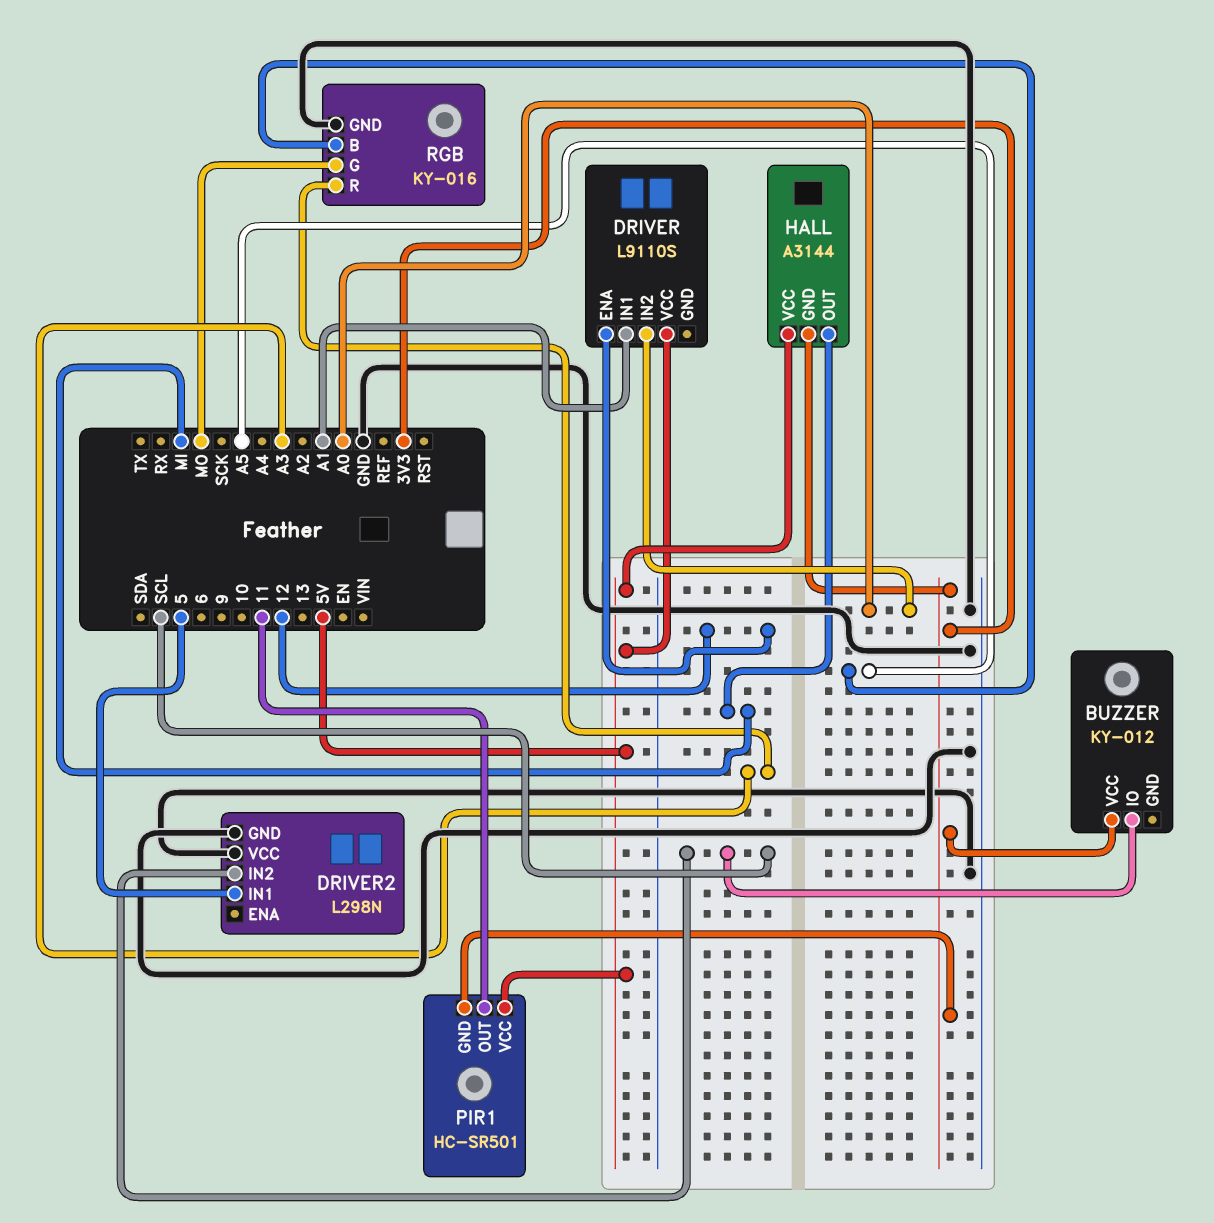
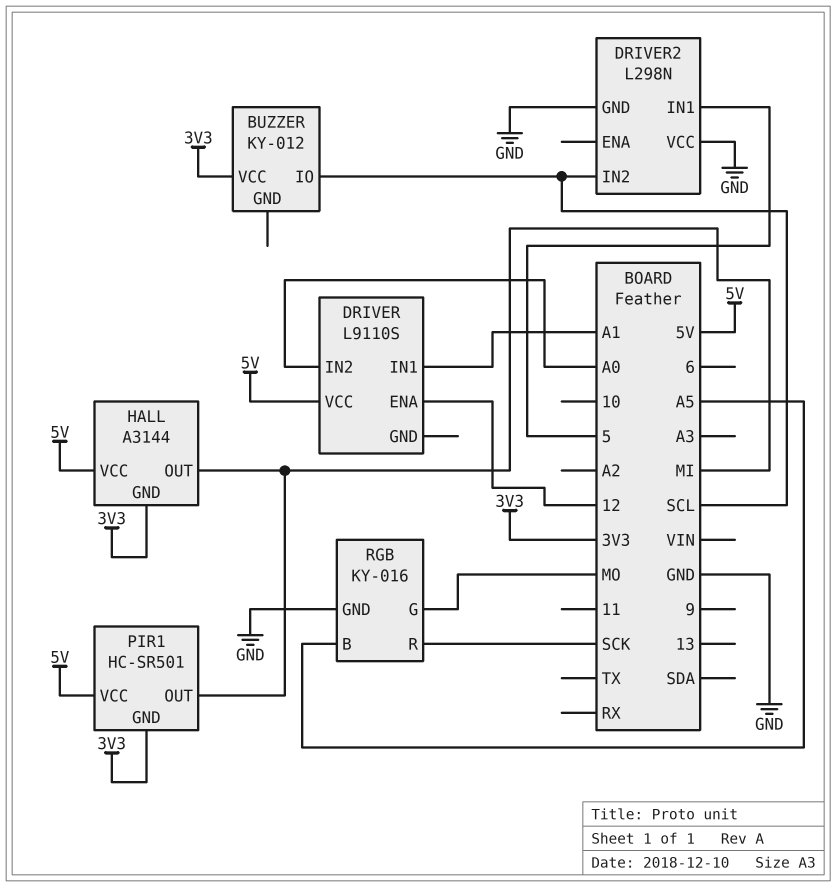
PIR1 pin OUT: 11 -> MI
RGB pin R: A3 -> SCK

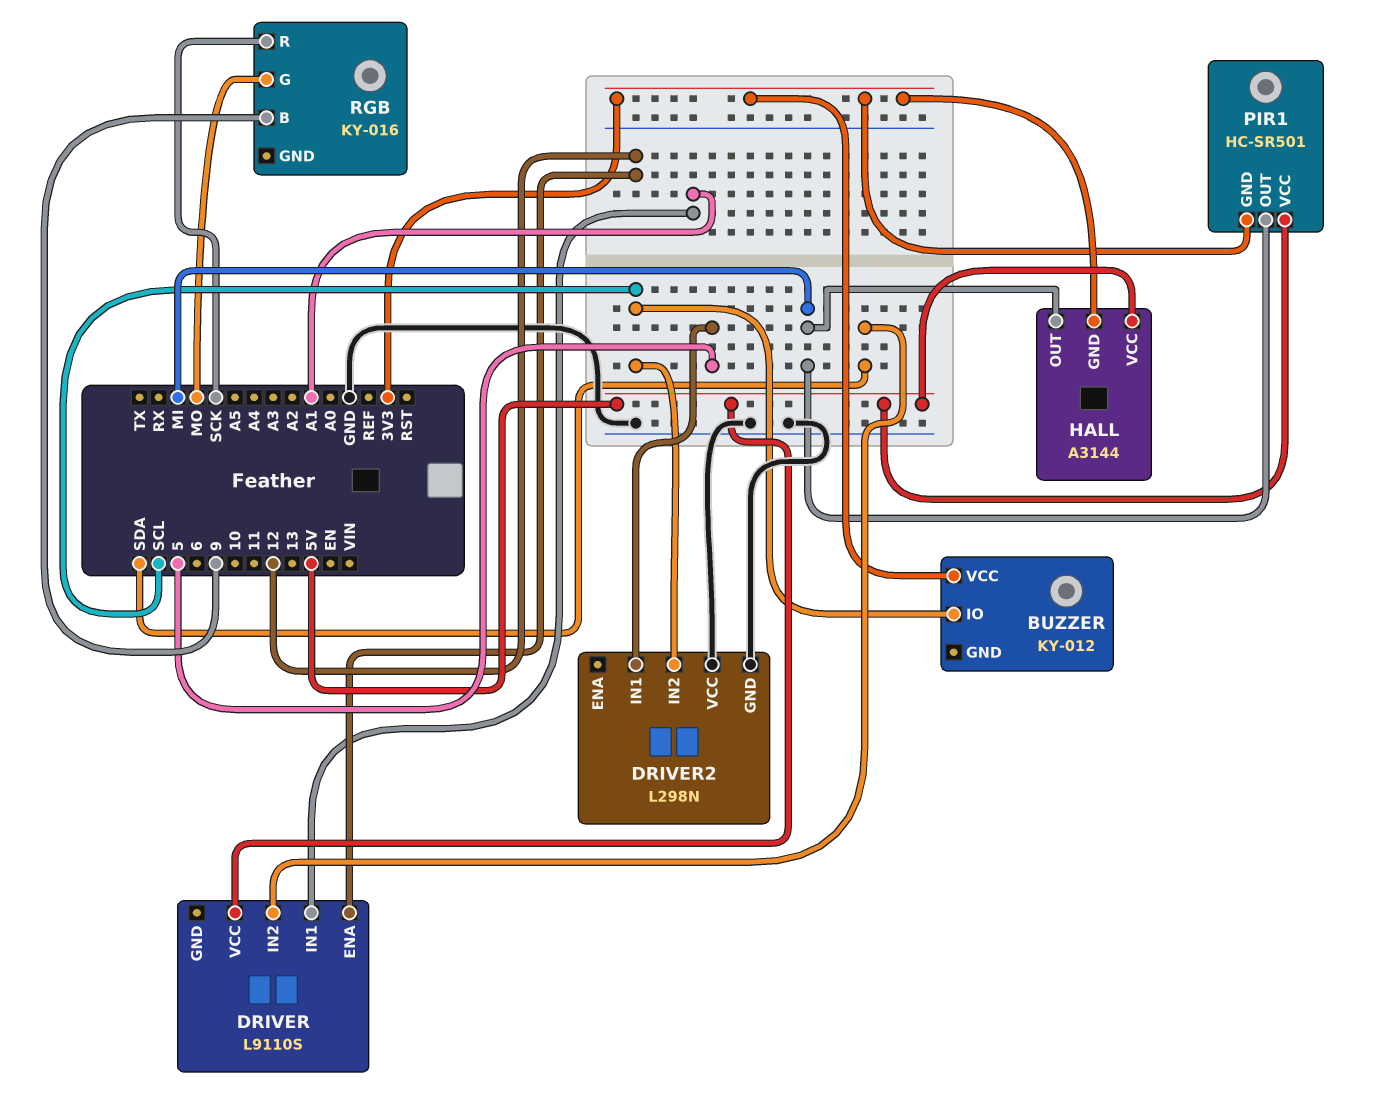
DRIVER pin IN2: A0 -> SDA
RGB pin B: A5 -> 9
RGB pin GND: GND -> none

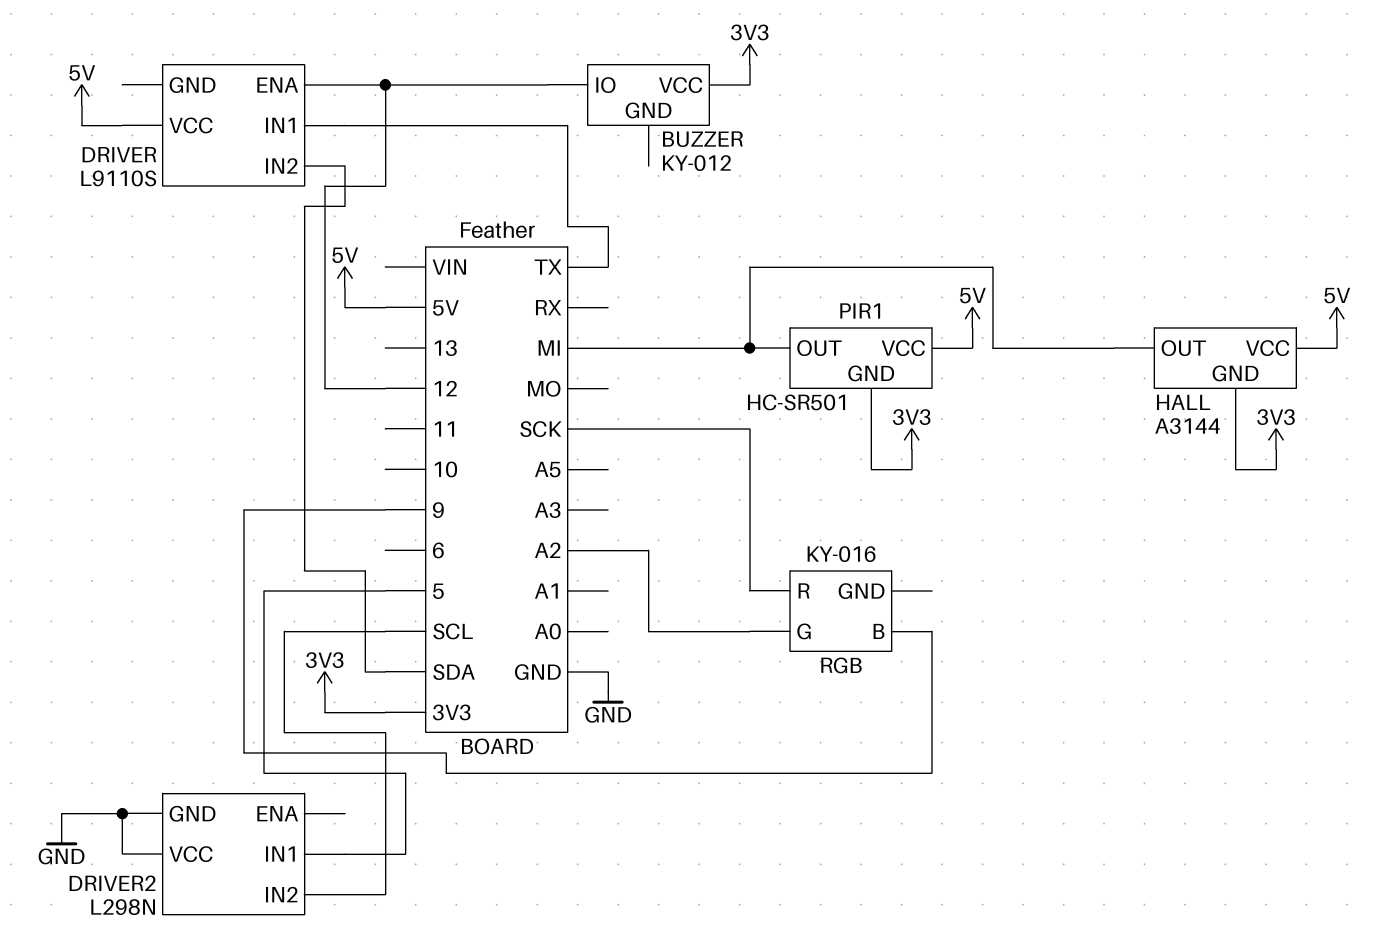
BUZZER pin IO: SCL -> 12
DRIVER pin IN1: A1 -> TX
RGB pin G: MO -> A2

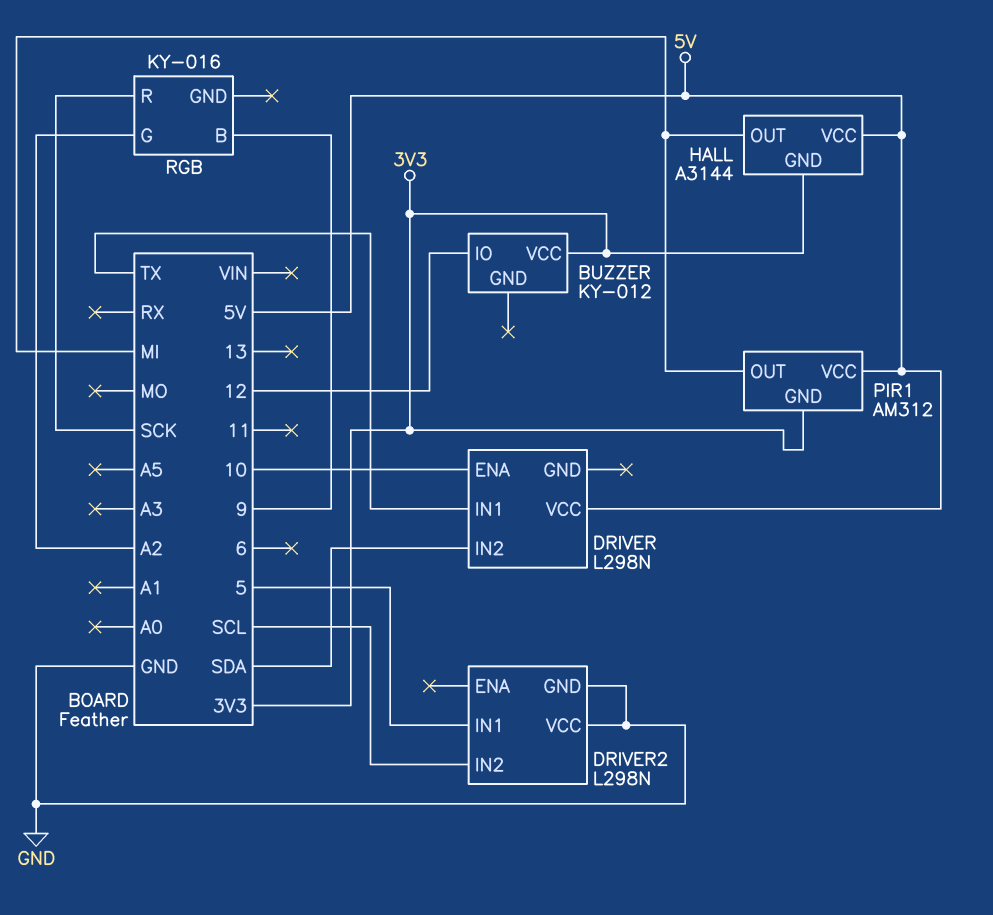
DRIVER: L9110S -> L298N
DRIVER pin ENA: 12 -> 10
PIR1: HC-SR501 -> AM312

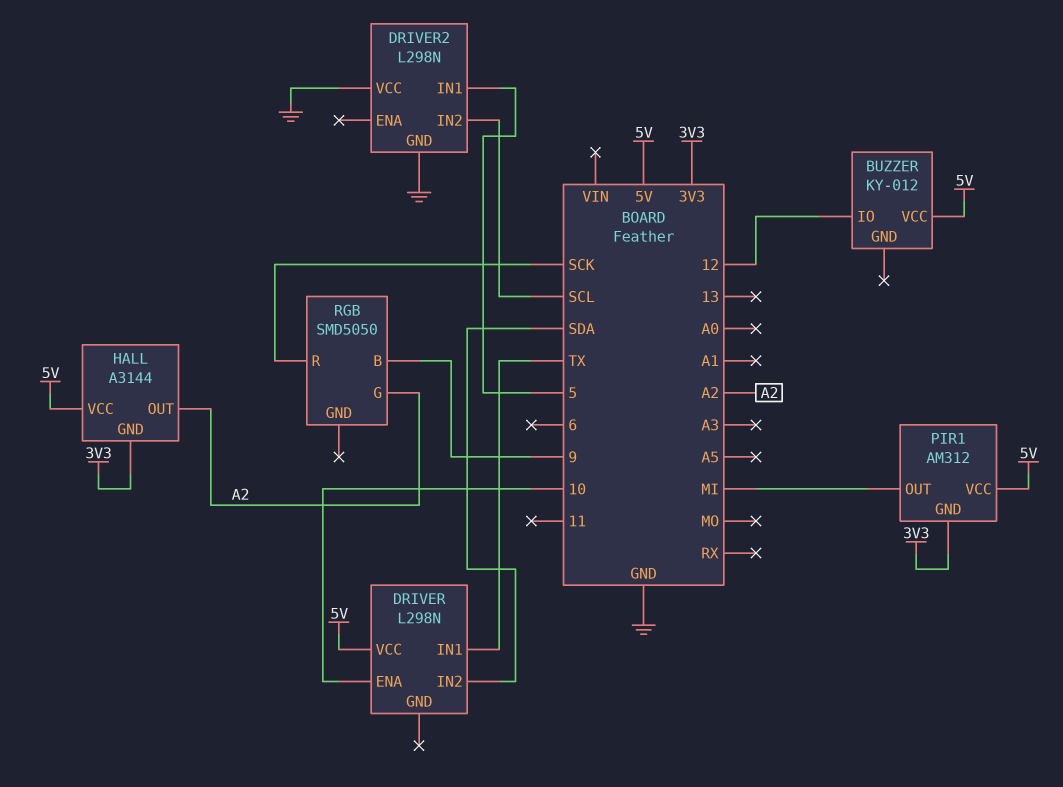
BUZZER pin VCC: 3V3 -> 5V
HALL pin OUT: MI -> A2
RGB: KY-016 -> SMD5050

